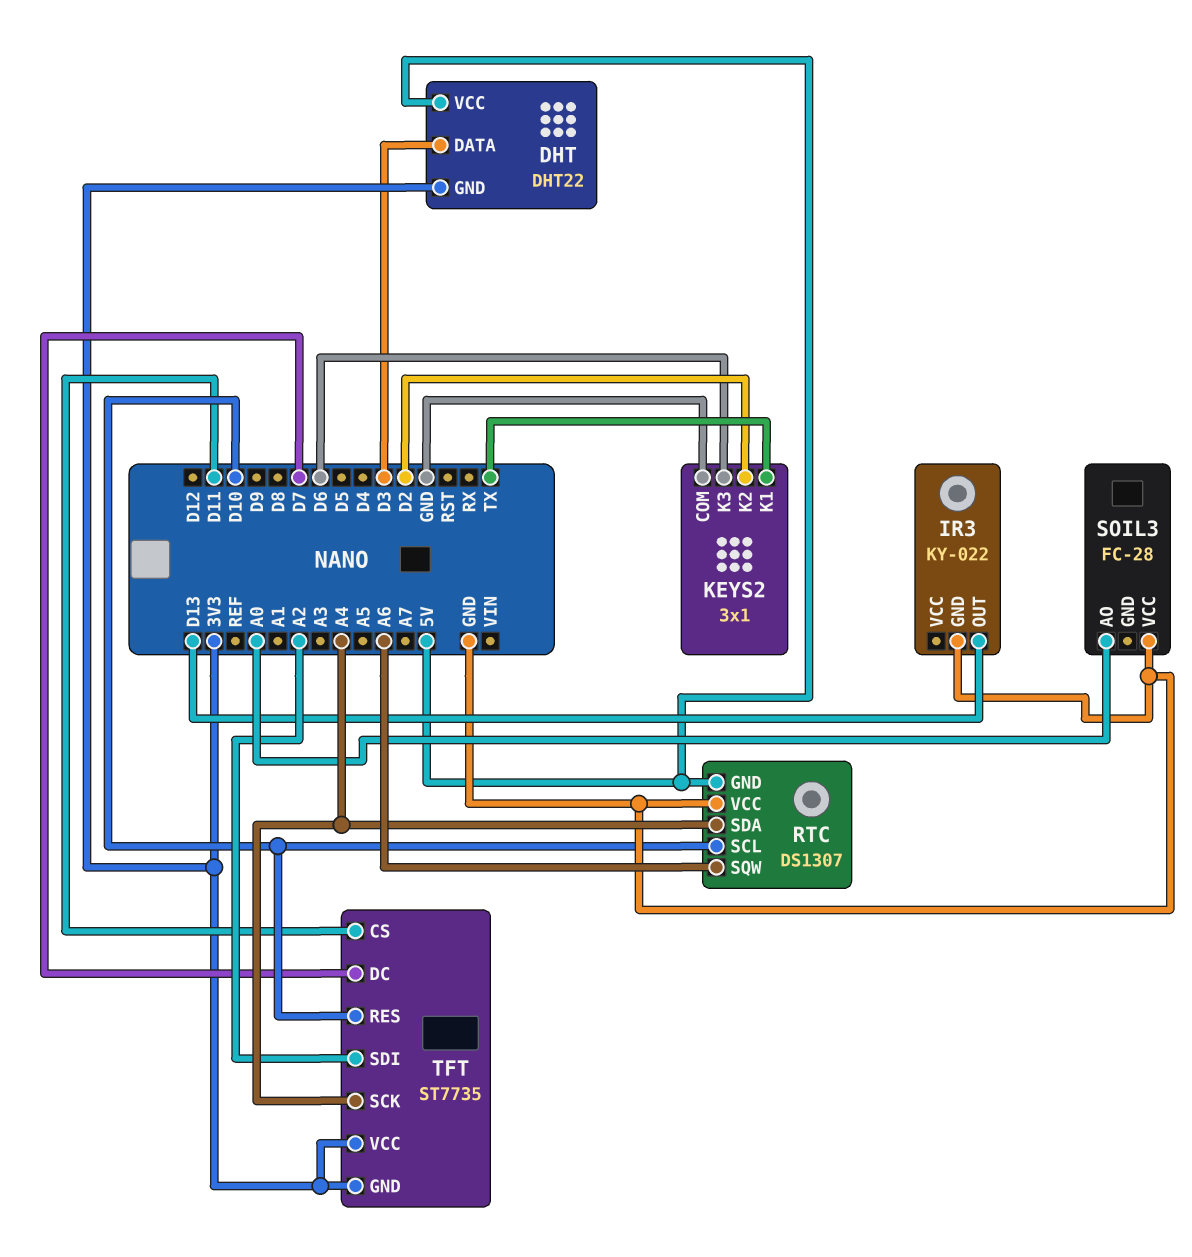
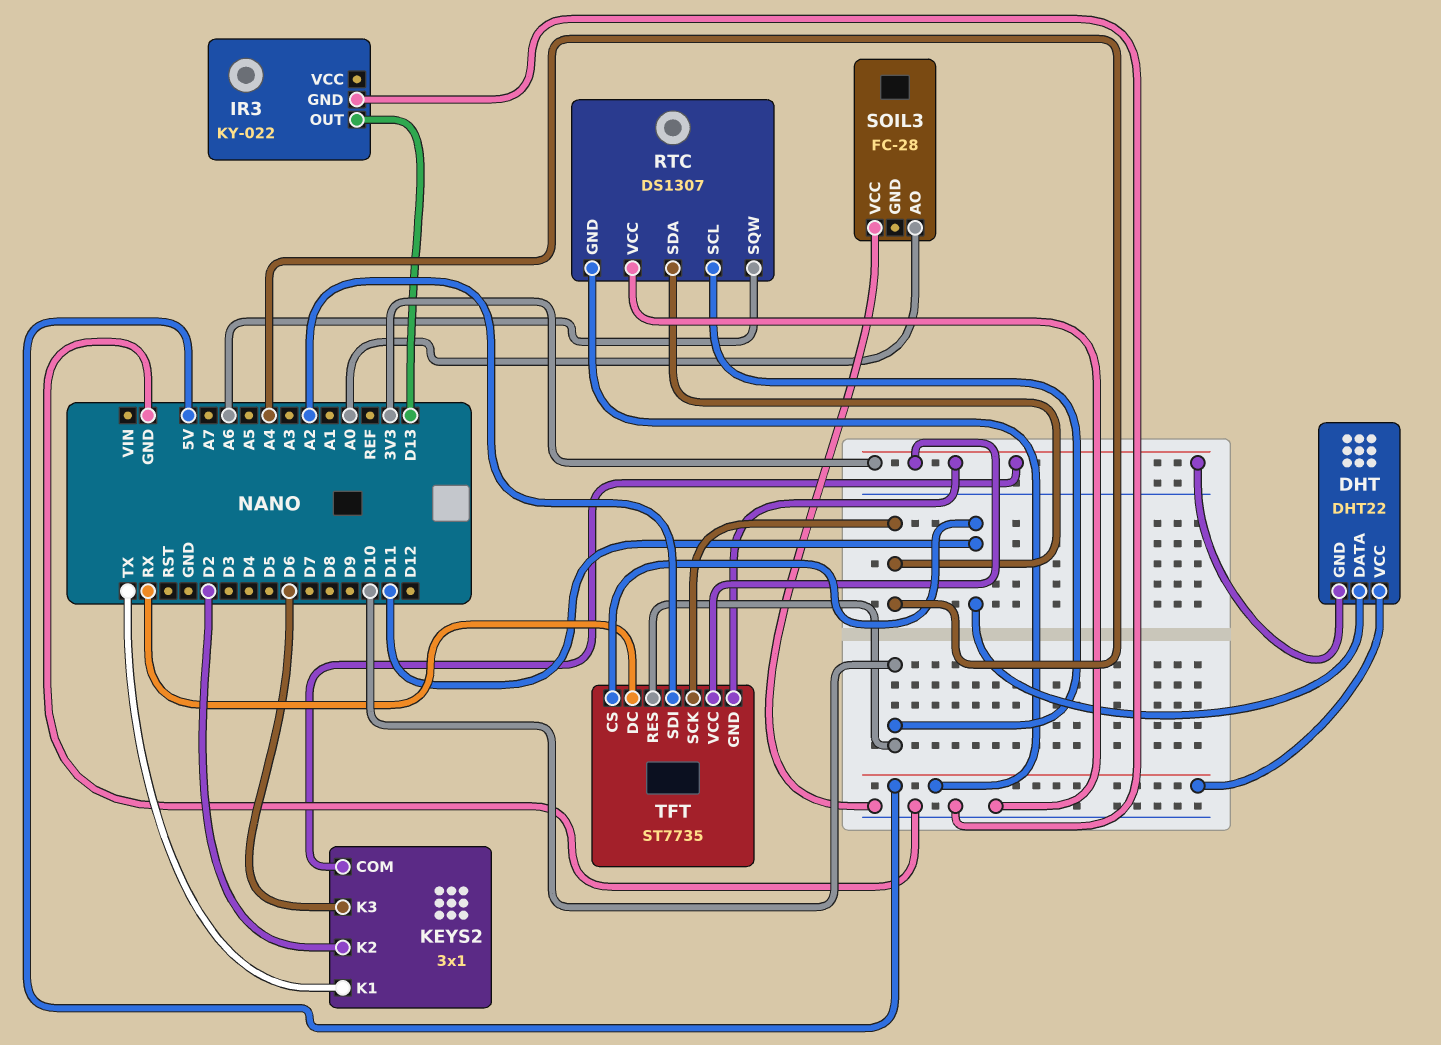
DHT pin DATA: D3 -> D11
KEYS2 pin COM: GND -> 3V3
TFT pin DC: D7 -> RX

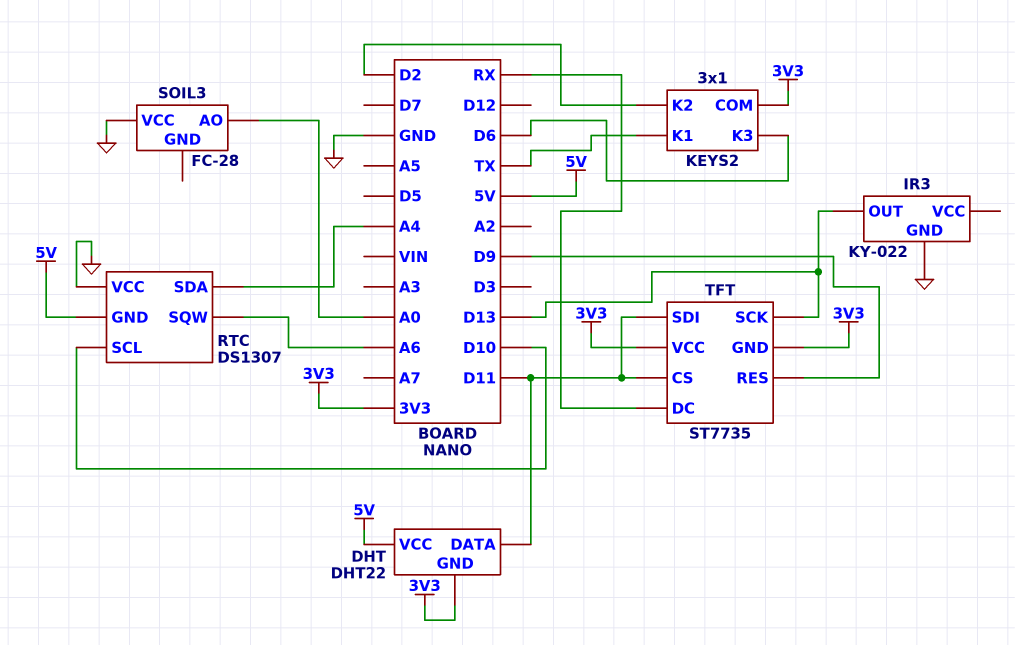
TFT pin RES: D10 -> D9
TFT pin SCK: A4 -> D13
TFT pin SDI: A2 -> D11

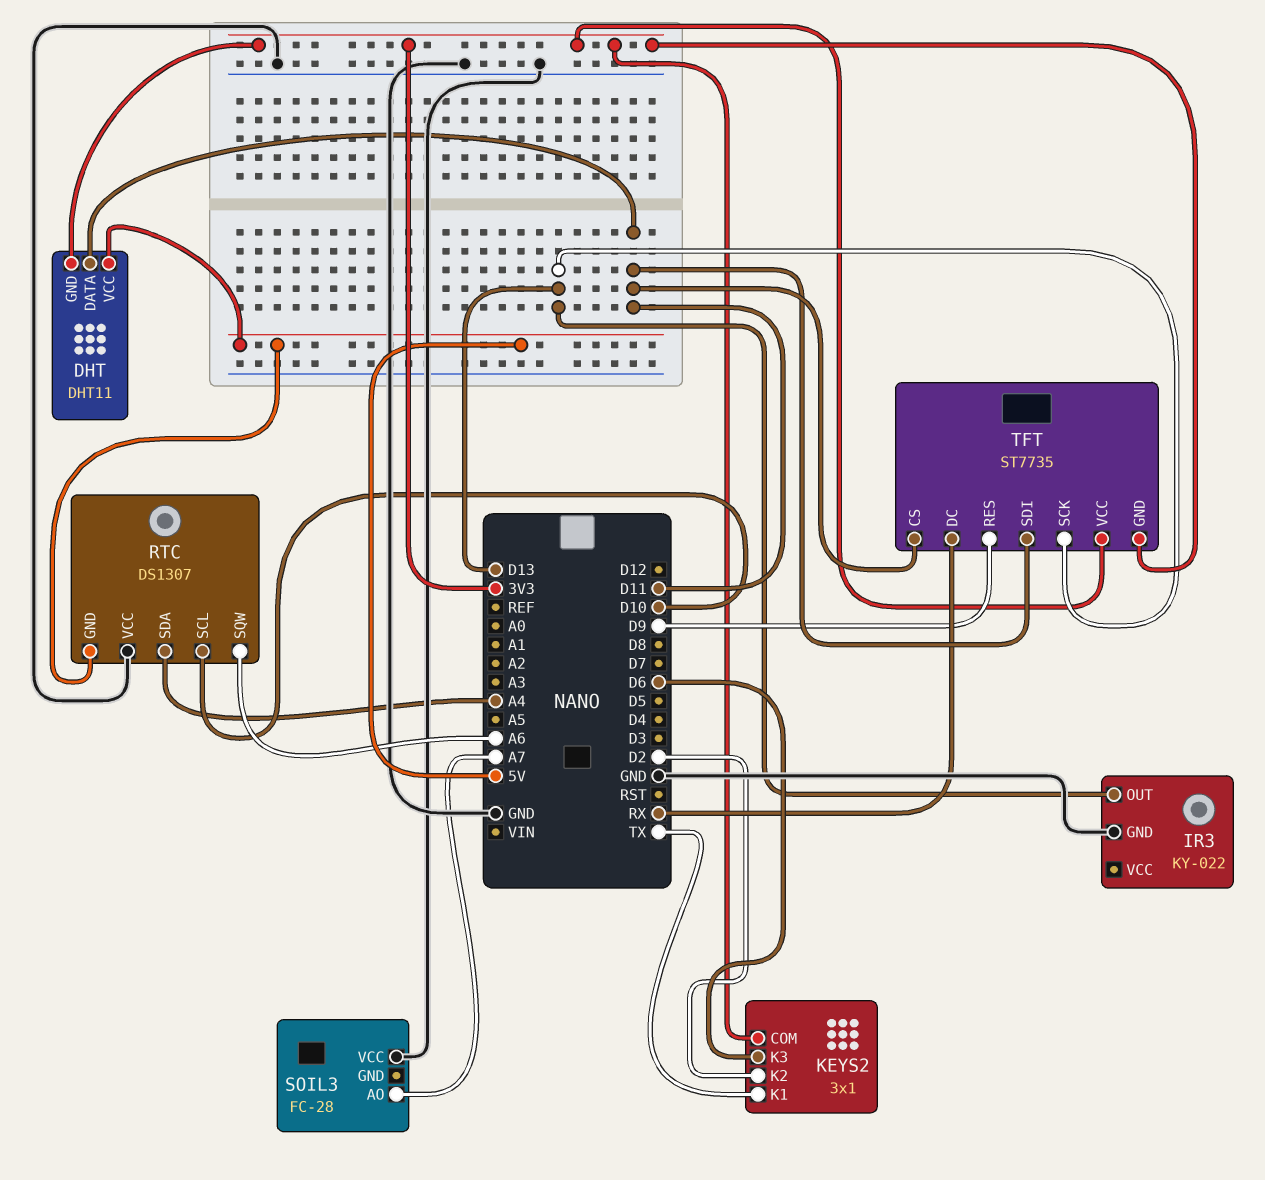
DHT: DHT22 -> DHT11
SOIL3 pin AO: A0 -> A7

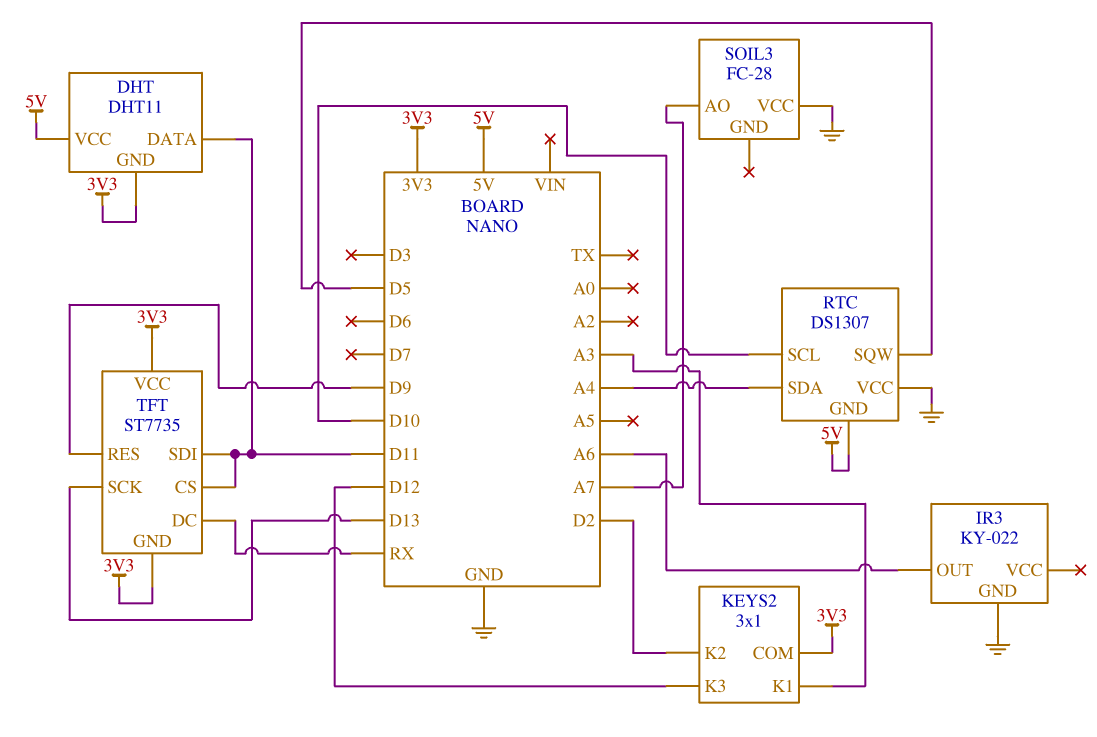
IR3 pin OUT: D13 -> A6
KEYS2 pin K1: TX -> A3
KEYS2 pin K3: D6 -> D12
RTC pin SQW: A6 -> D5

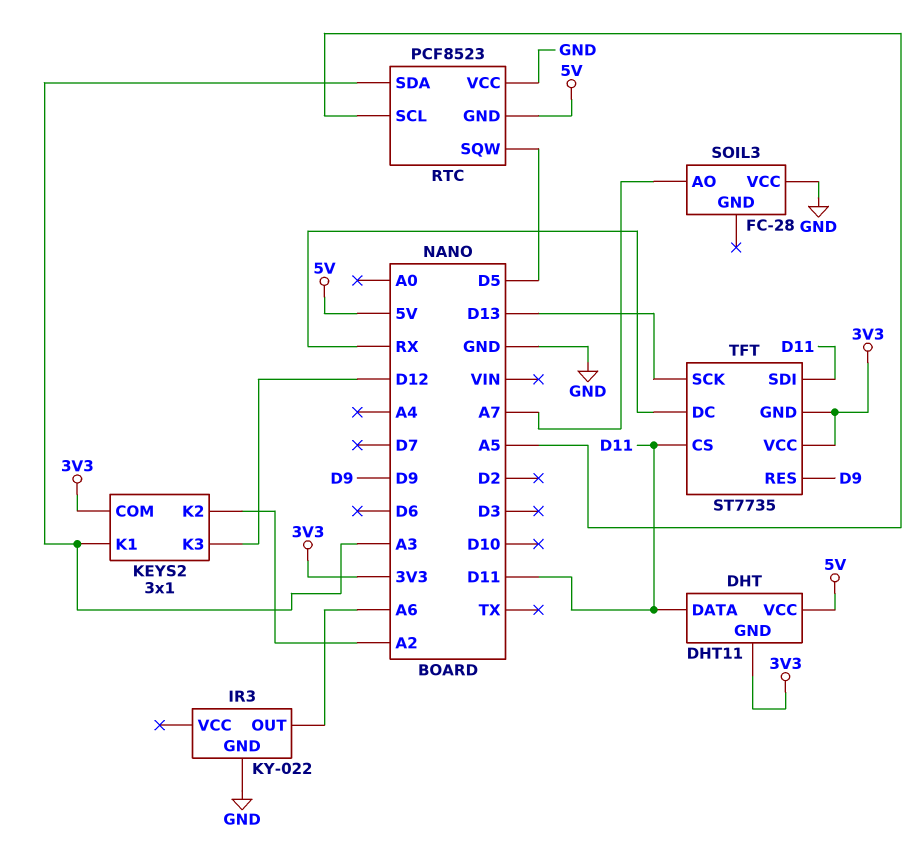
KEYS2 pin K2: D2 -> A2
RTC: DS1307 -> PCF8523
RTC pin SCL: D10 -> A5
RTC pin SDA: A4 -> A3

